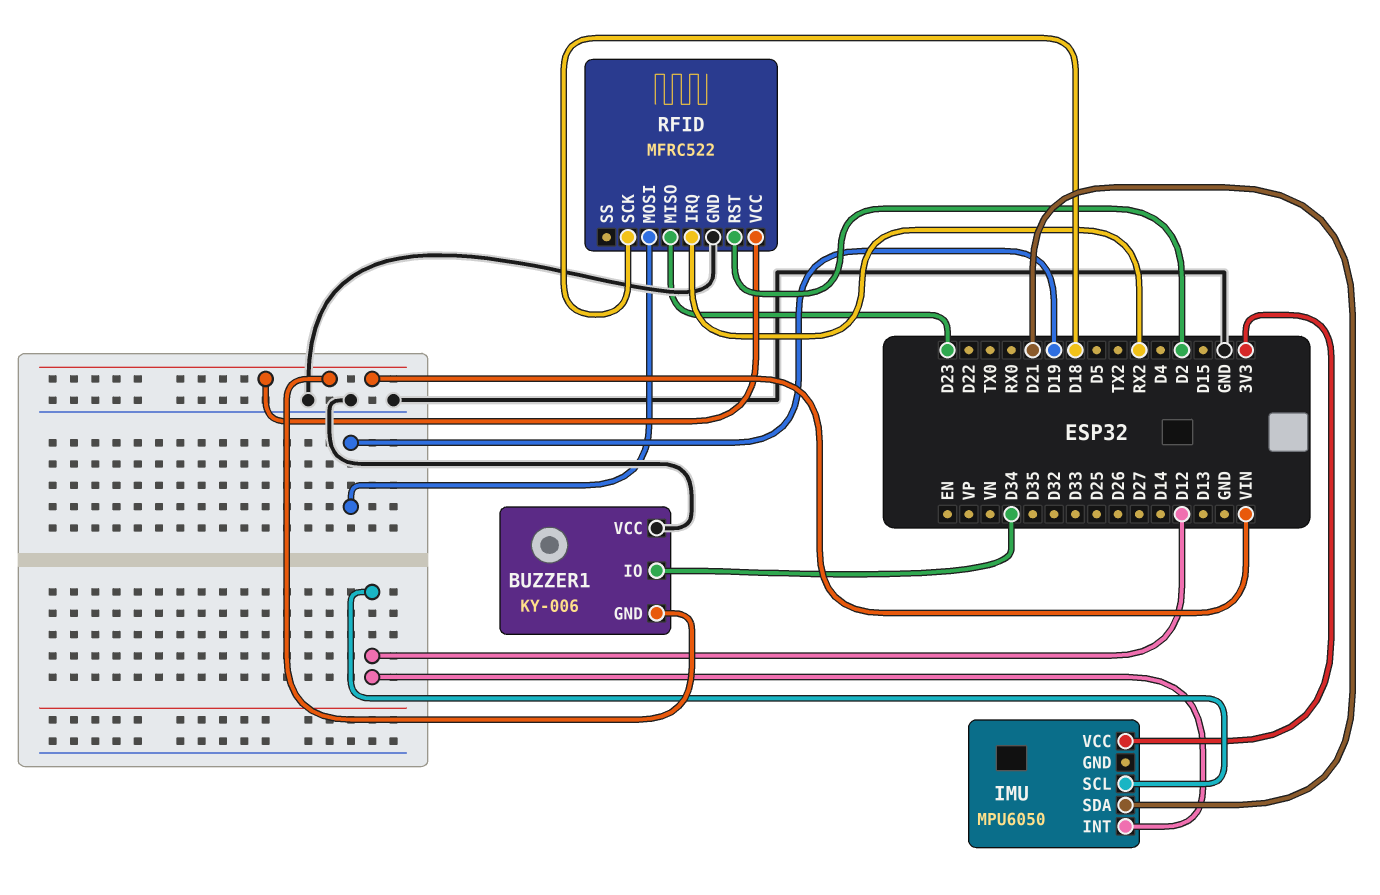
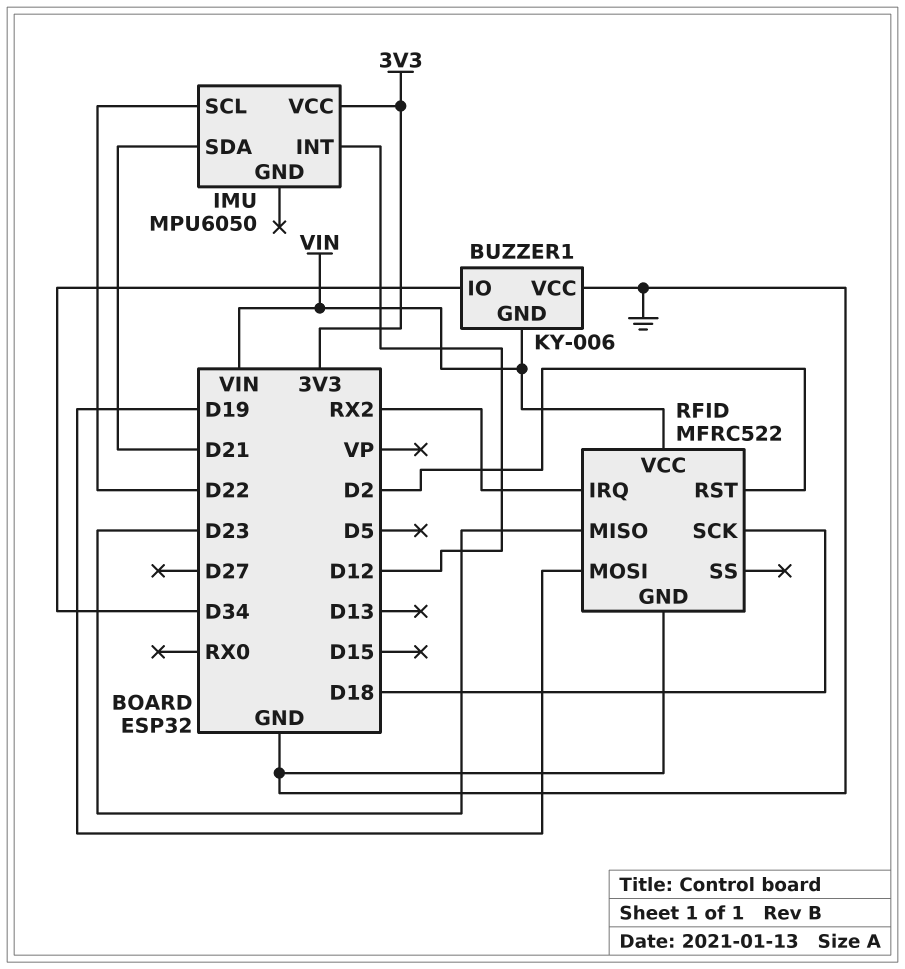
IMU pin SCL: D12 -> D22

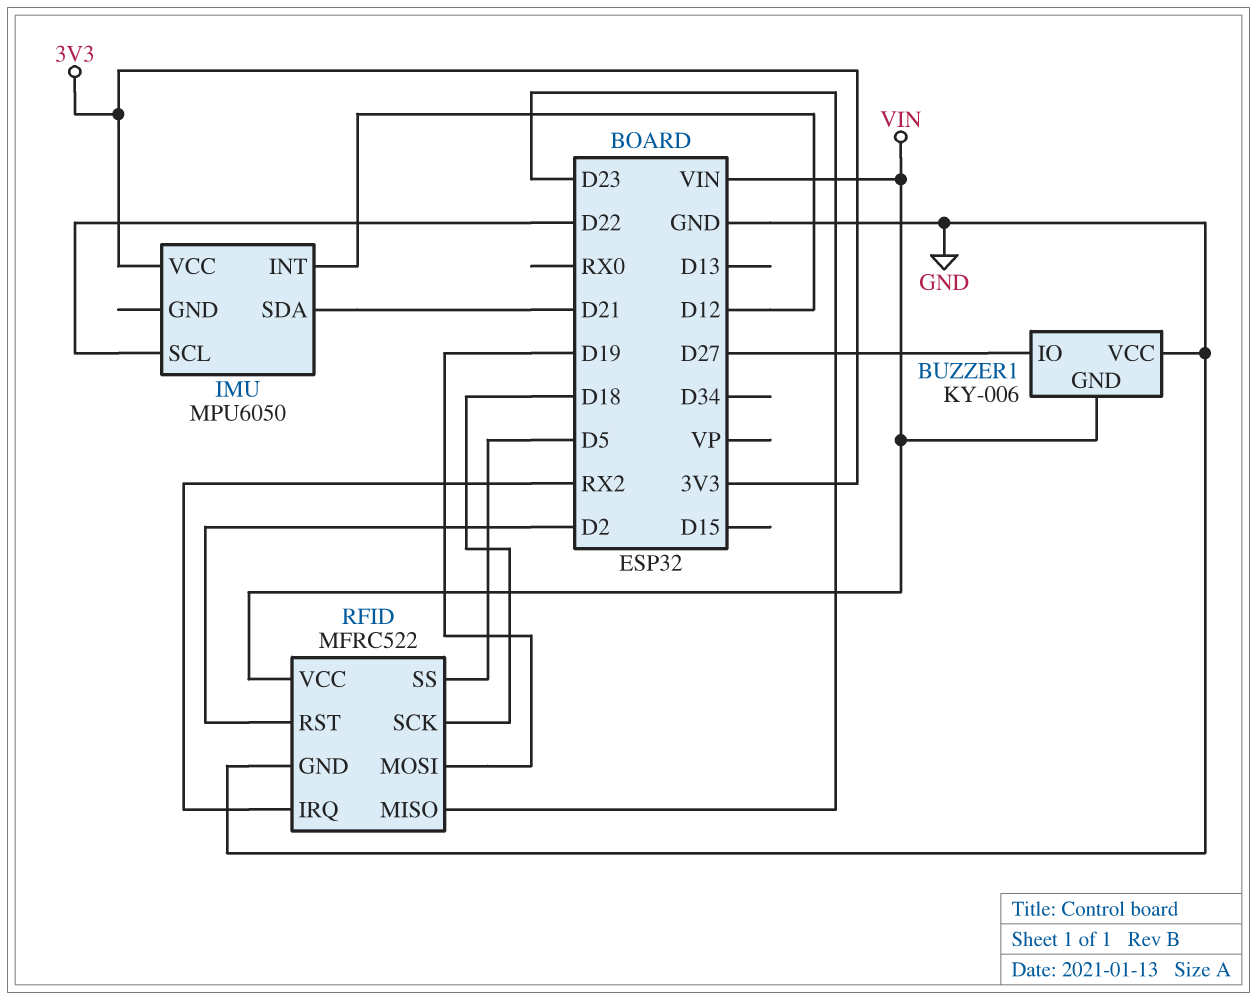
BUZZER1 pin IO: D34 -> D27
RFID pin SS: none -> D5

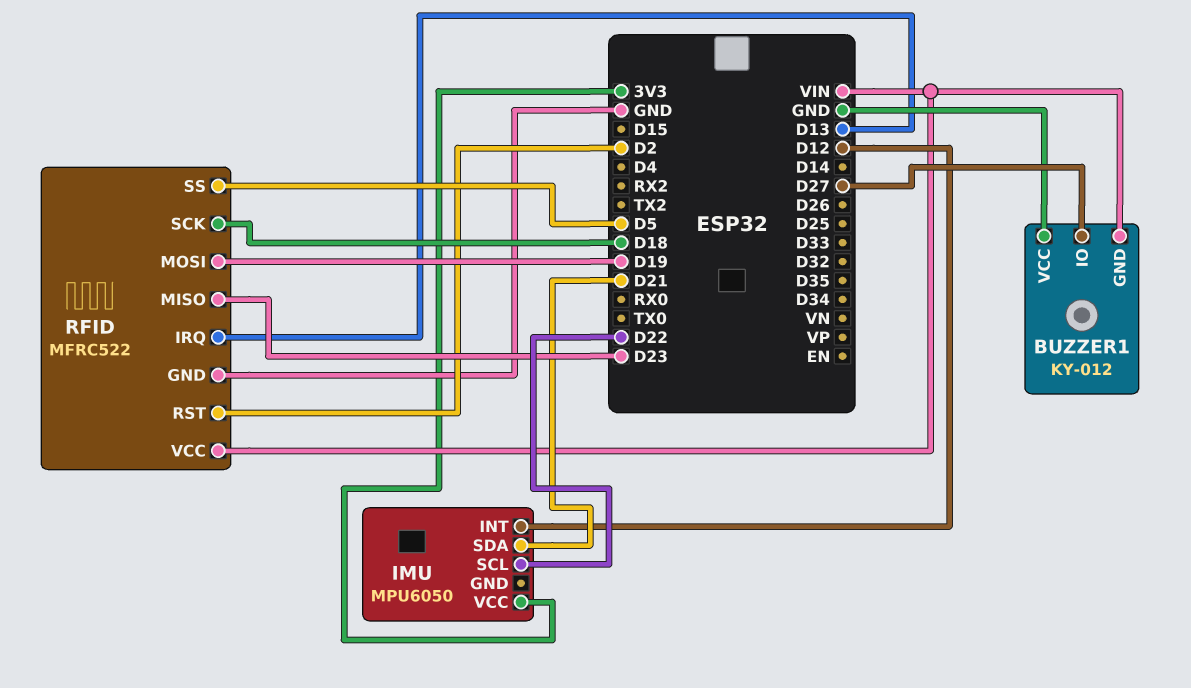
BUZZER1: KY-006 -> KY-012
RFID pin IRQ: RX2 -> D13

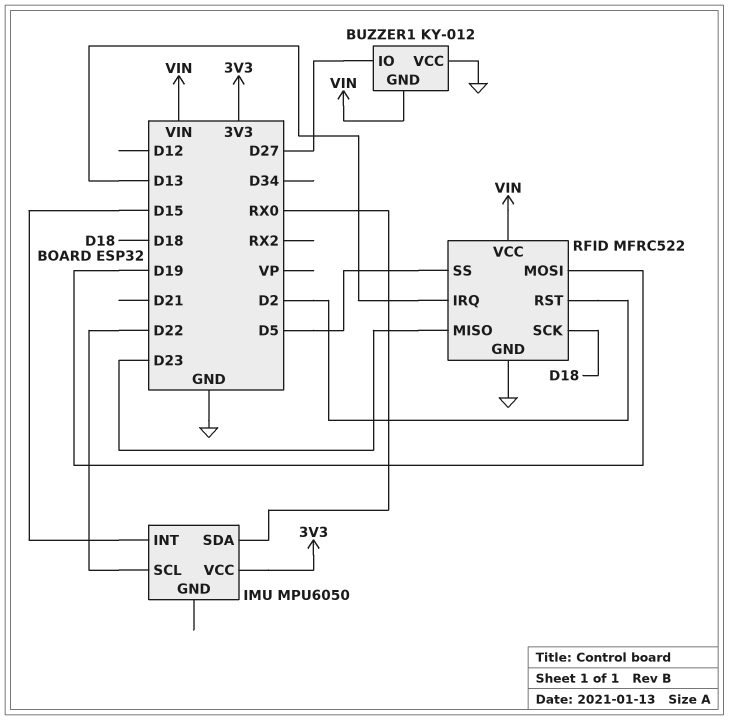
IMU pin INT: D12 -> D15
IMU pin SDA: D21 -> RX0

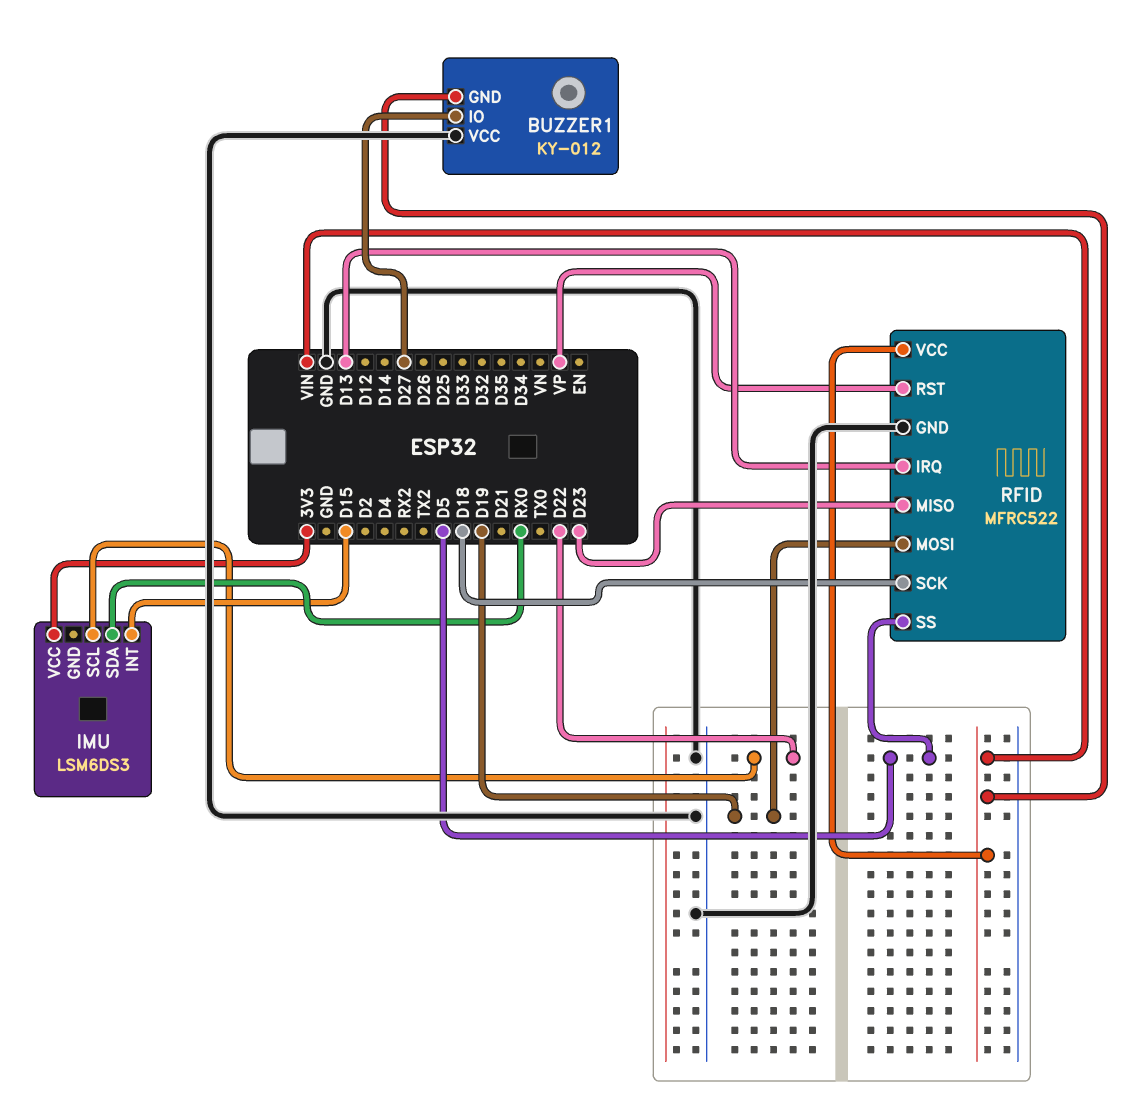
IMU: MPU6050 -> LSM6DS3
RFID pin RST: D2 -> VP

